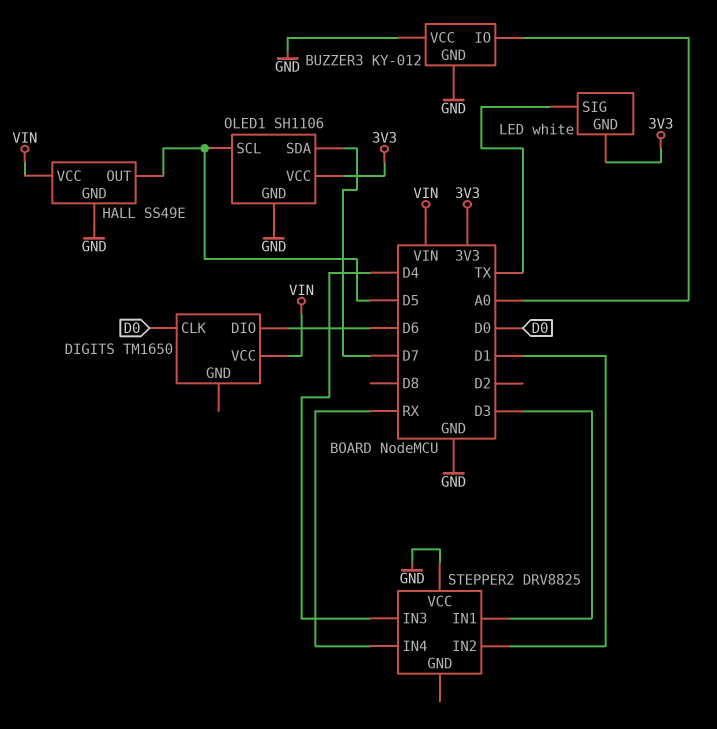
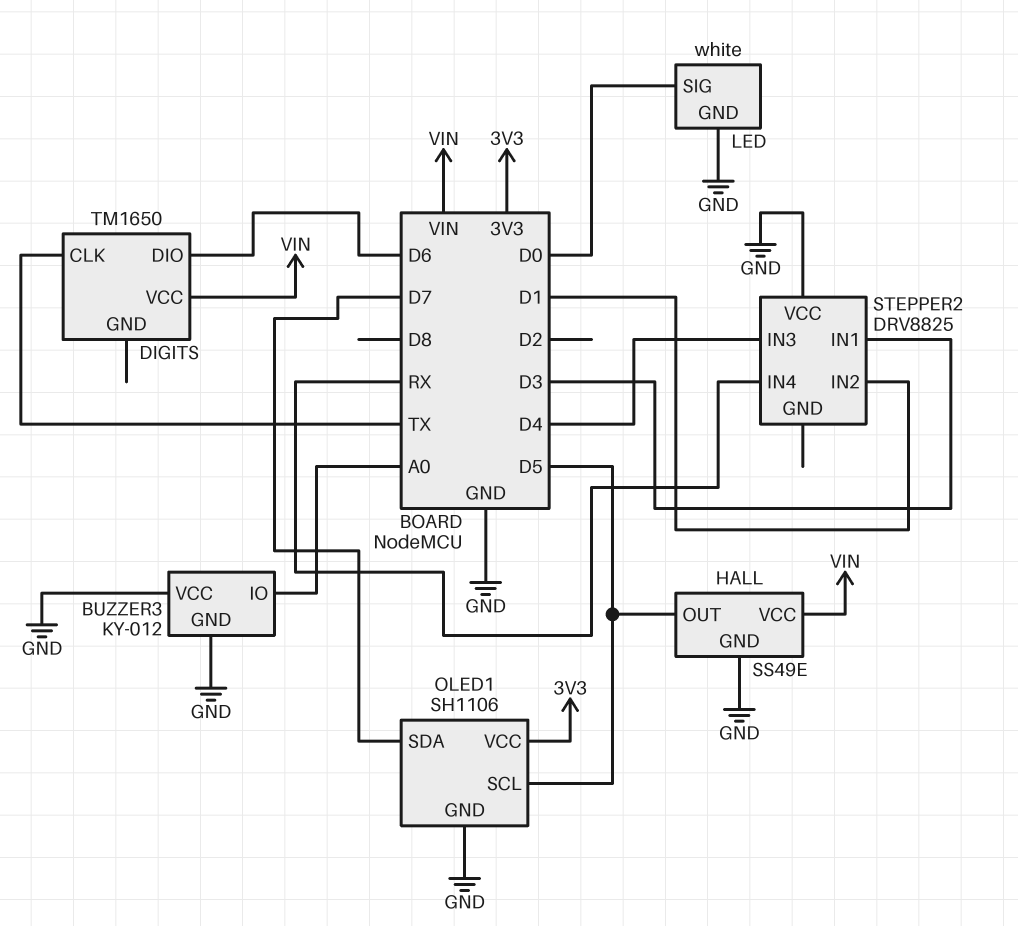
DIGITS pin CLK: D0 -> TX
LED pin GND: 3V3 -> GND
LED pin SIG: TX -> D0

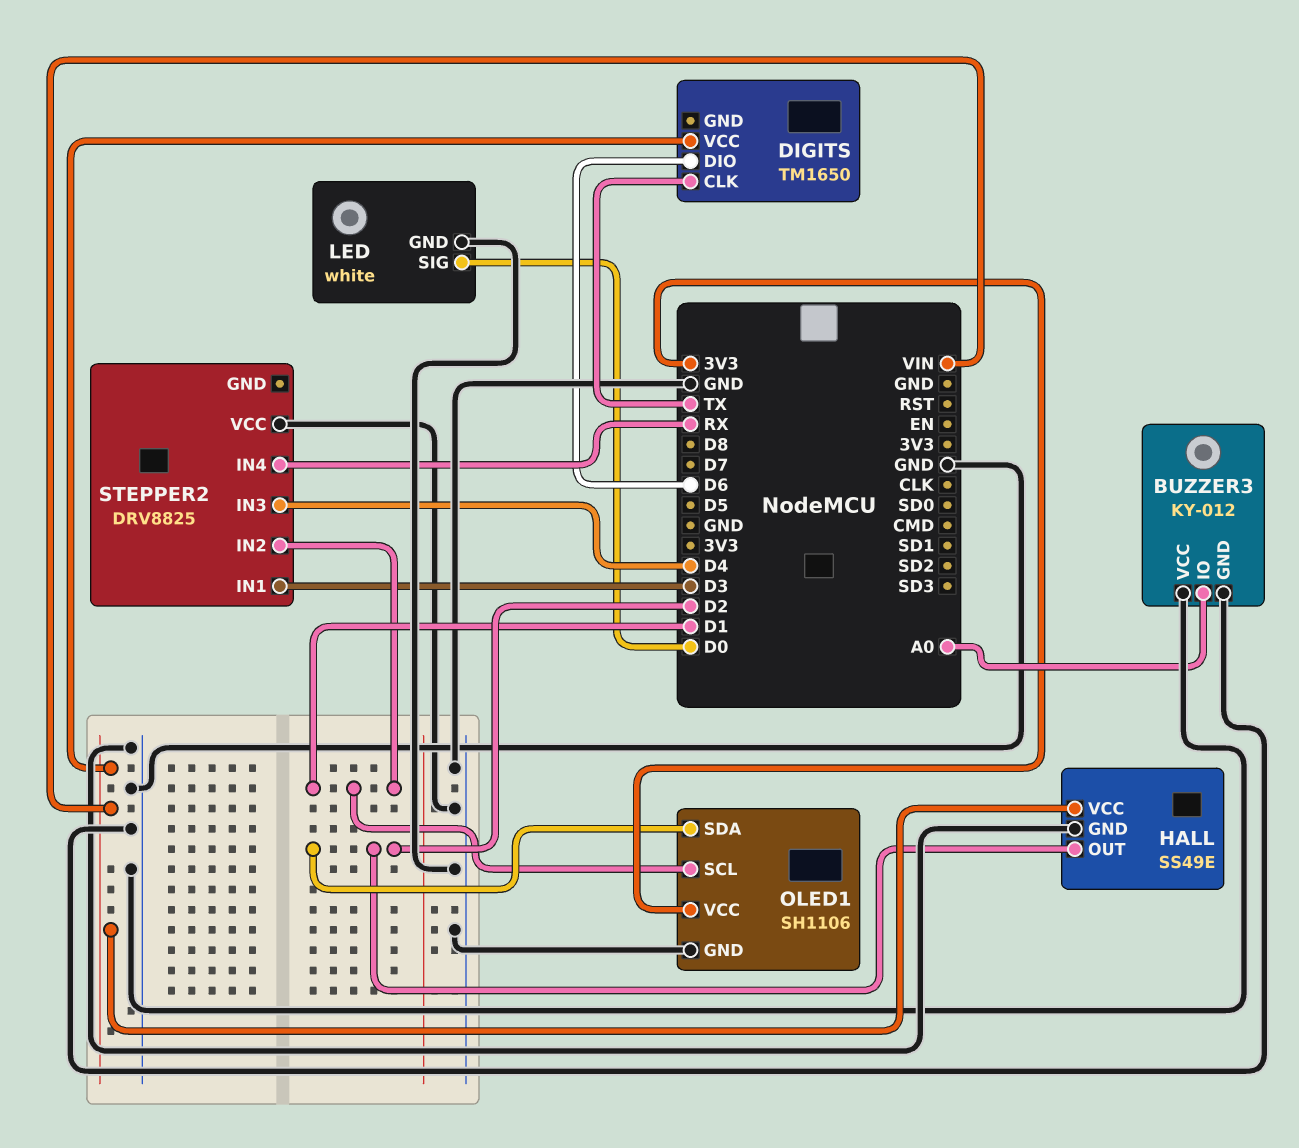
HALL pin OUT: D5 -> D2
OLED1 pin SCL: D5 -> D1
OLED1 pin SDA: D7 -> D2

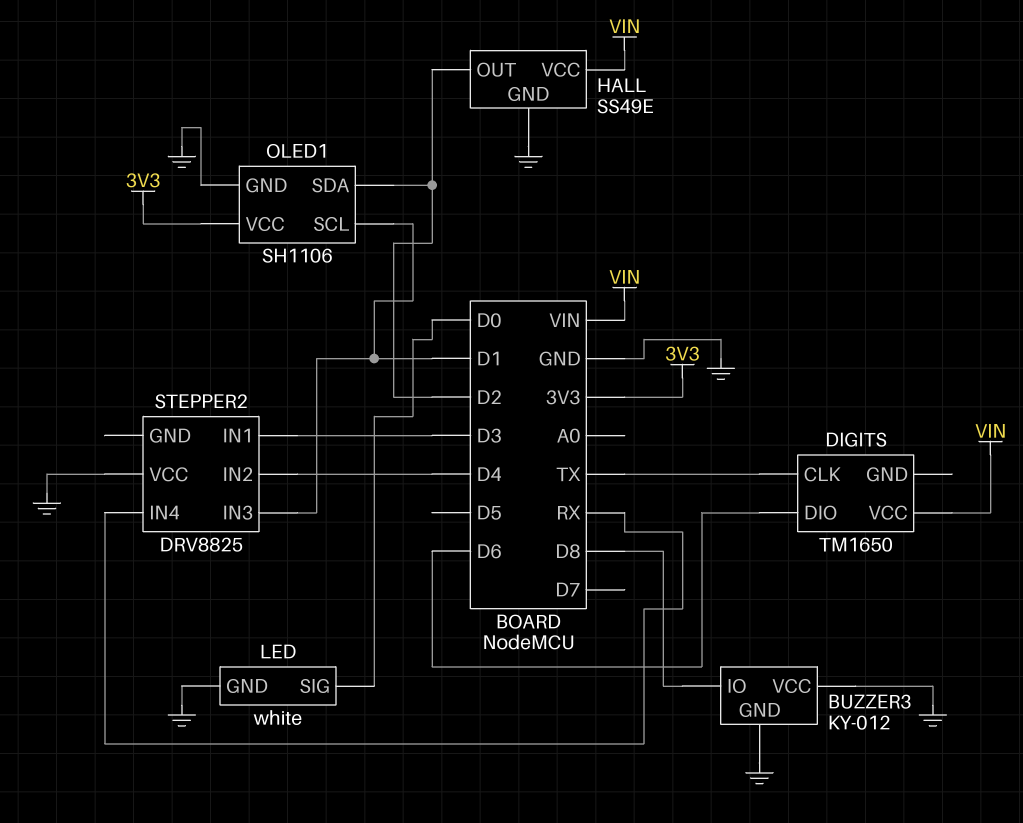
BUZZER3 pin IO: A0 -> D8
STEPPER2 pin IN2: D1 -> D4
STEPPER2 pin IN3: D4 -> D1

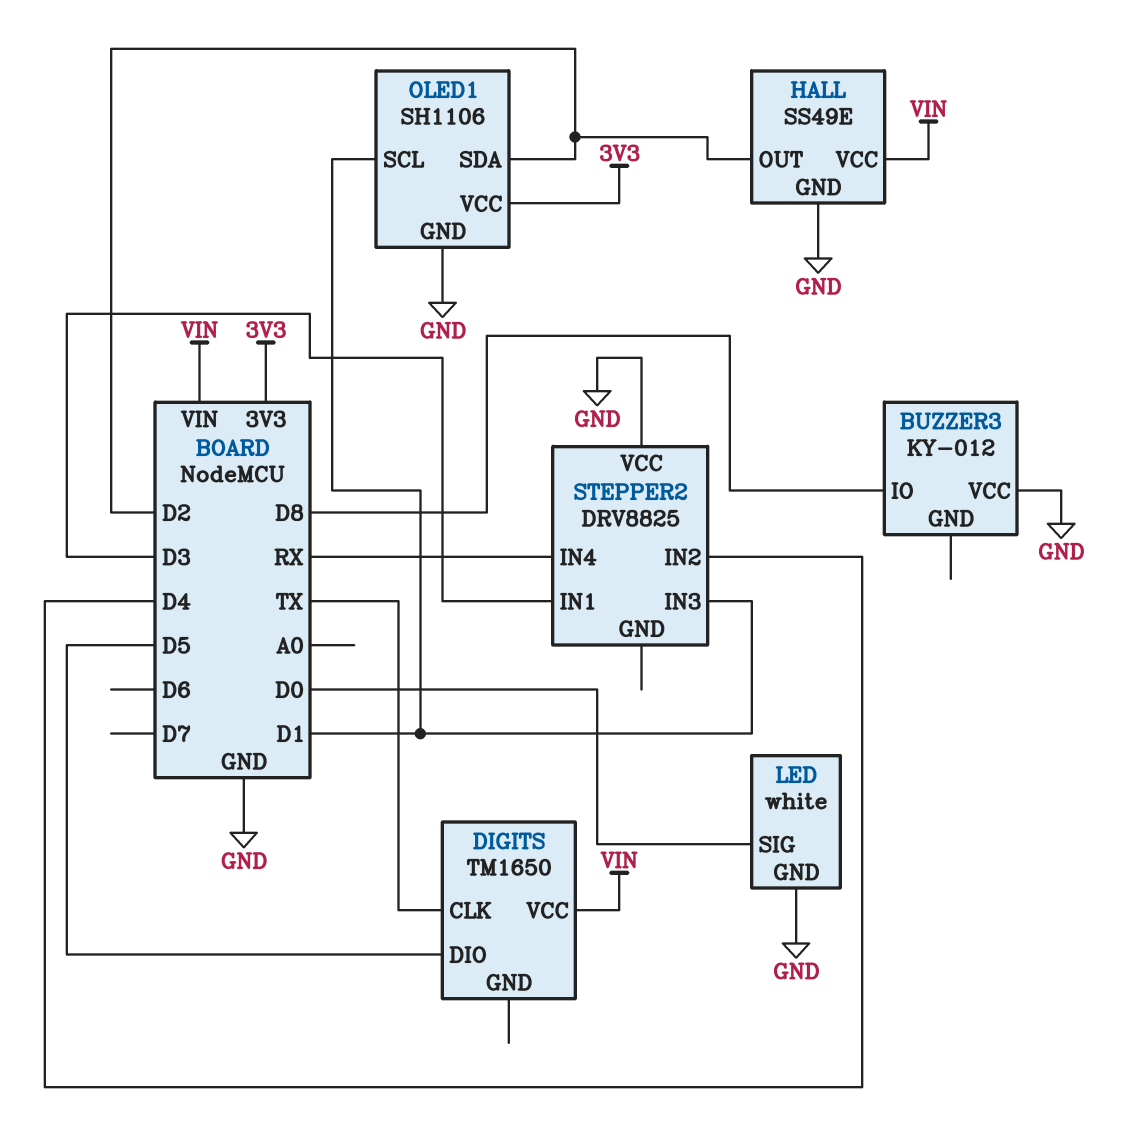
BUZZER3 pin GND: GND -> none
DIGITS pin DIO: D6 -> D5

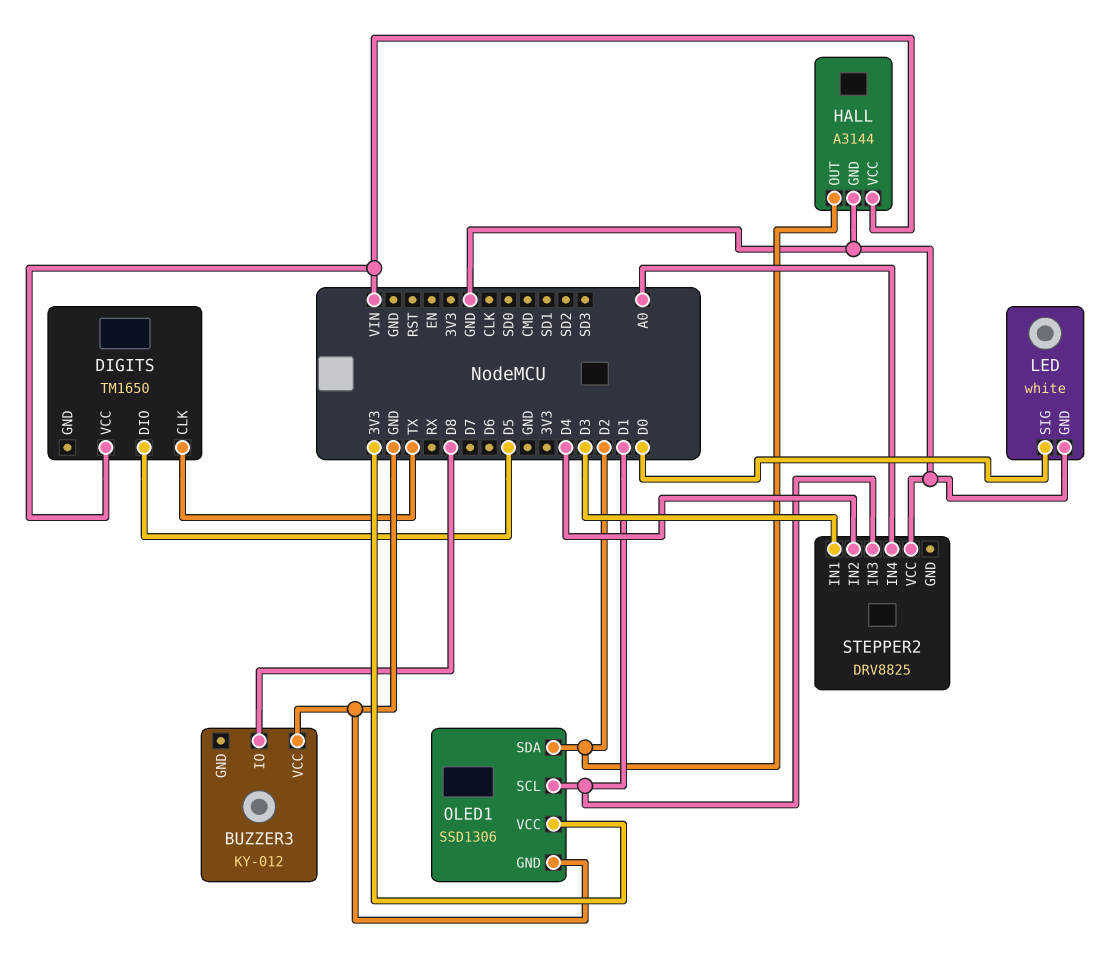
HALL: SS49E -> A3144
OLED1: SH1106 -> SSD1306
STEPPER2 pin IN4: RX -> A0

